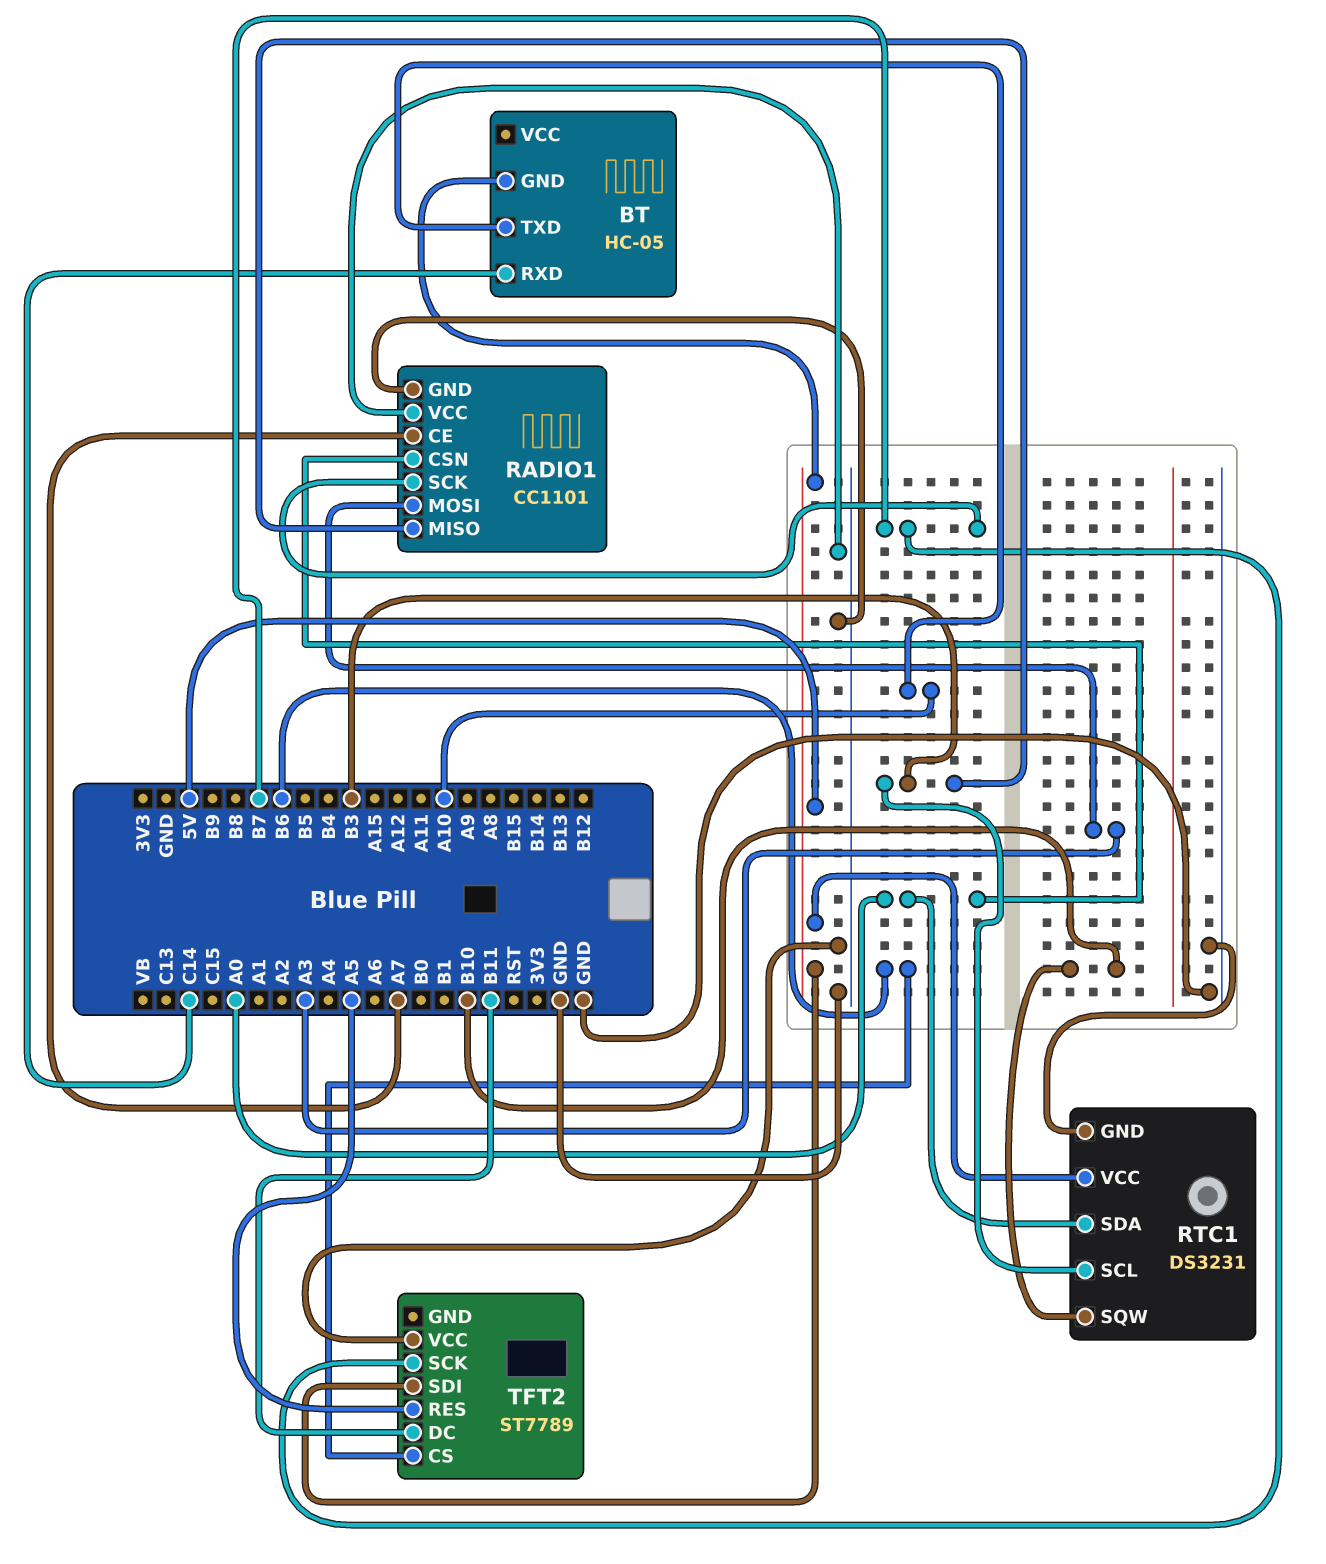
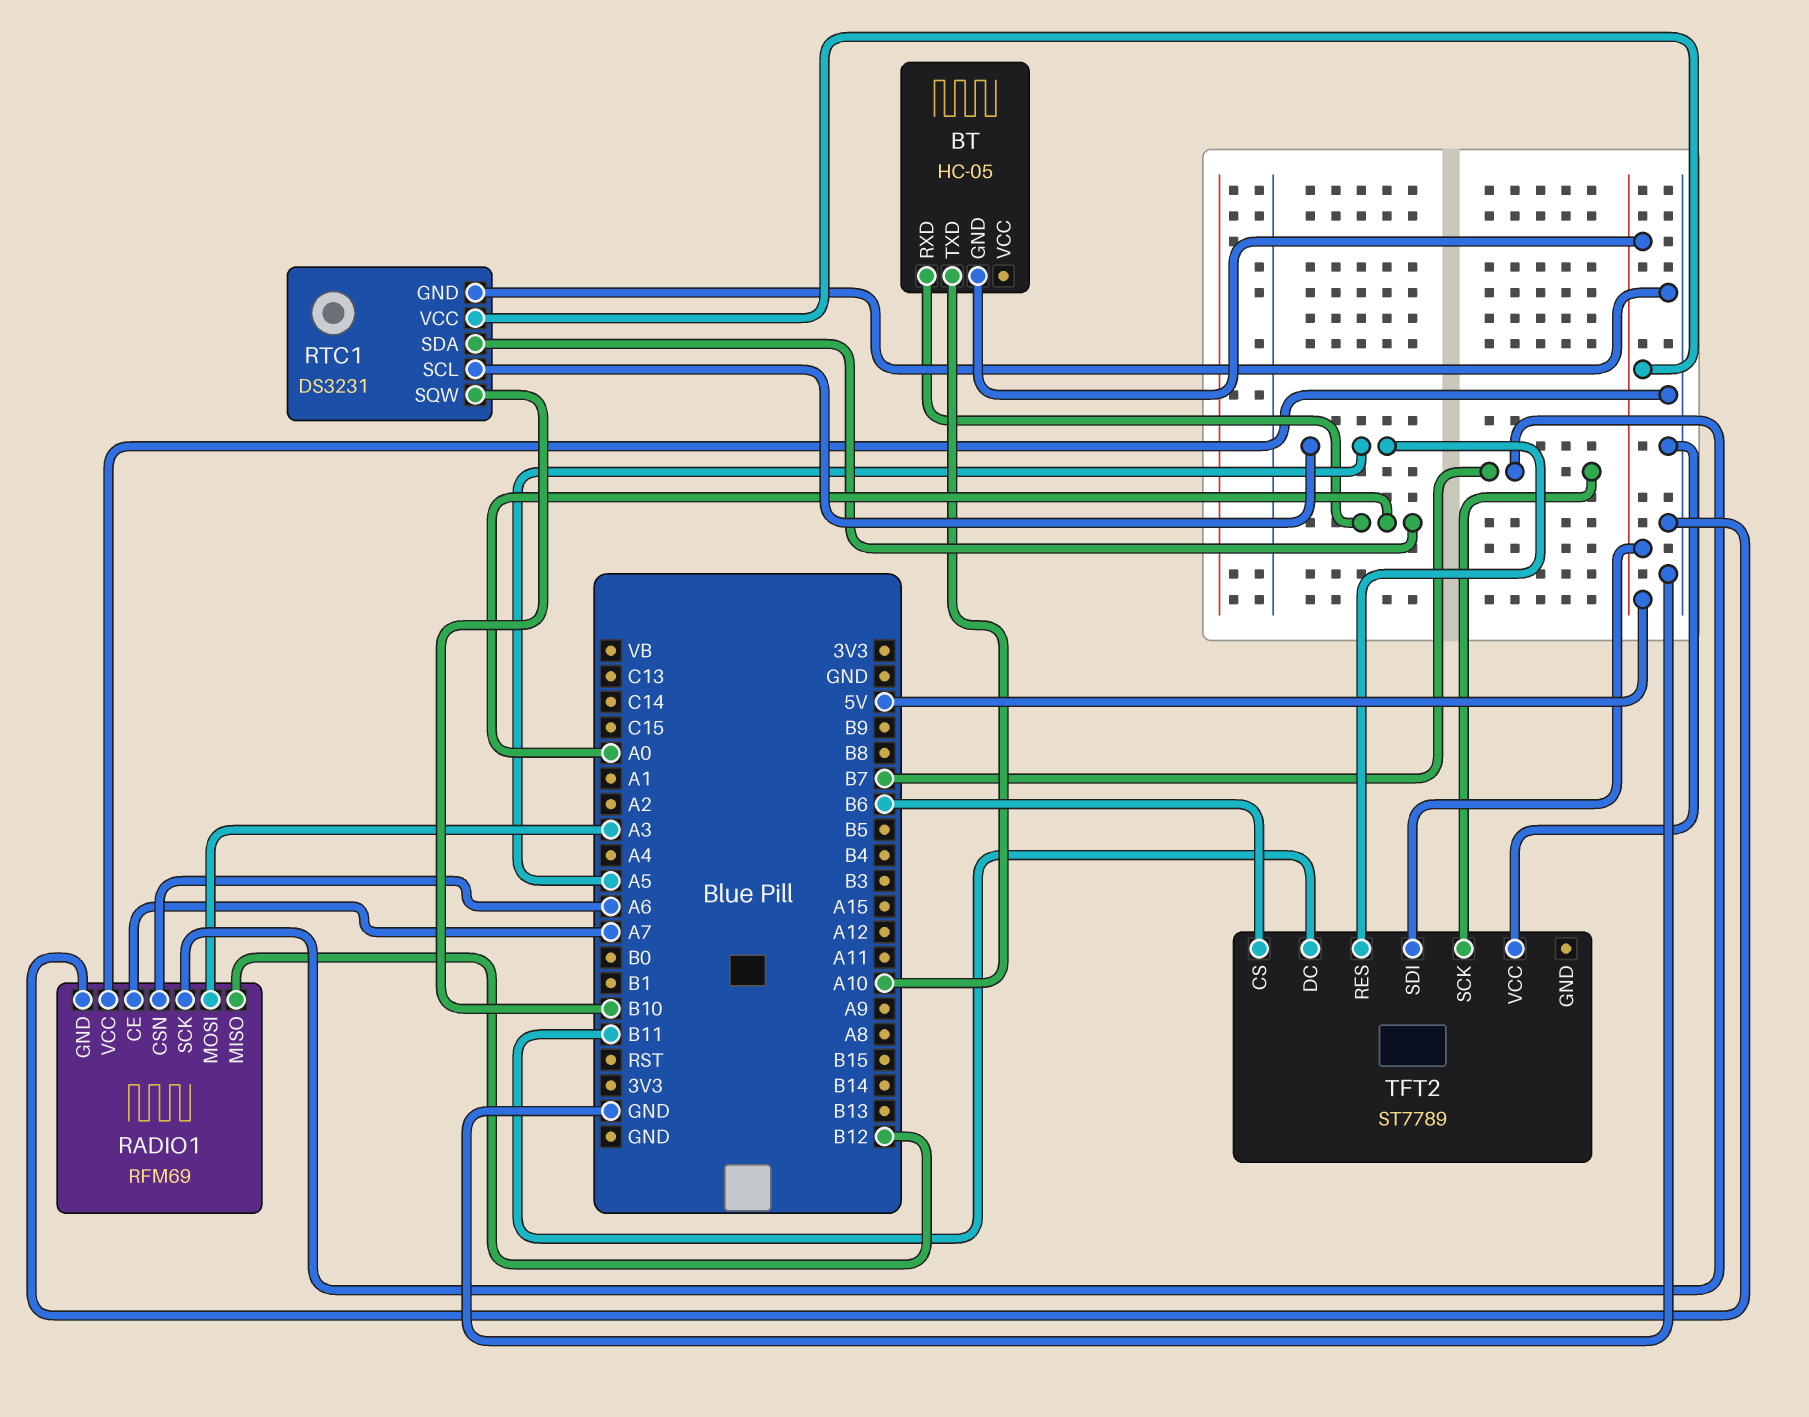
BT pin RXD: C14 -> A0
RADIO1: CC1101 -> RFM69
RADIO1 pin CSN: A0 -> A6
RADIO1 pin MISO: B3 -> B12
RTC1 pin SCL: B3 -> A5

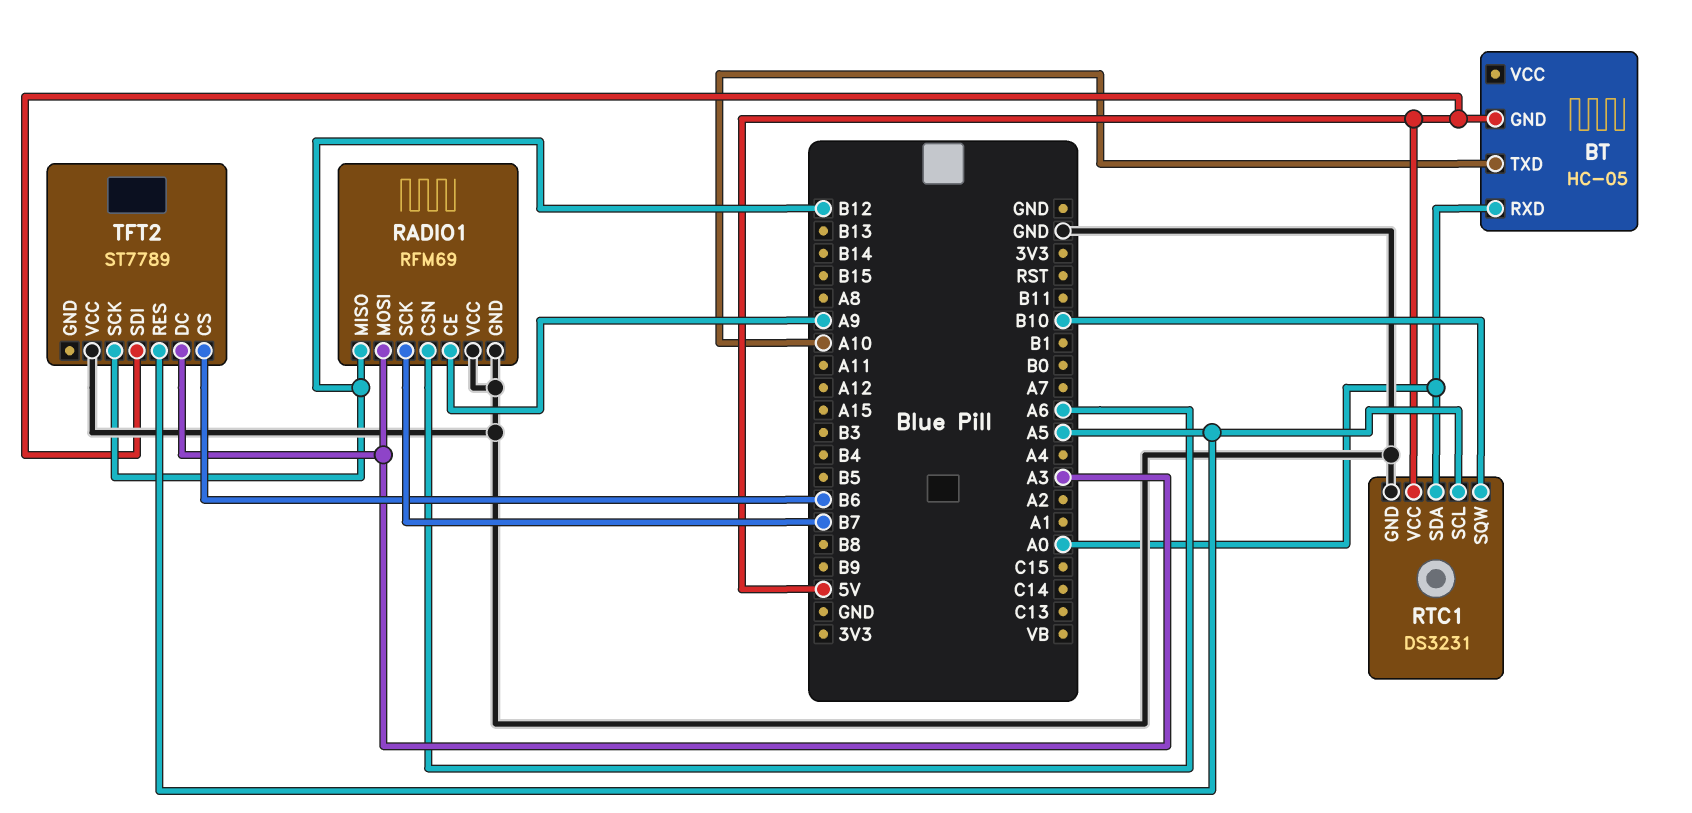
RADIO1 pin CE: A7 -> A9
TFT2 pin DC: B11 -> A3
TFT2 pin SCK: B7 -> B12

